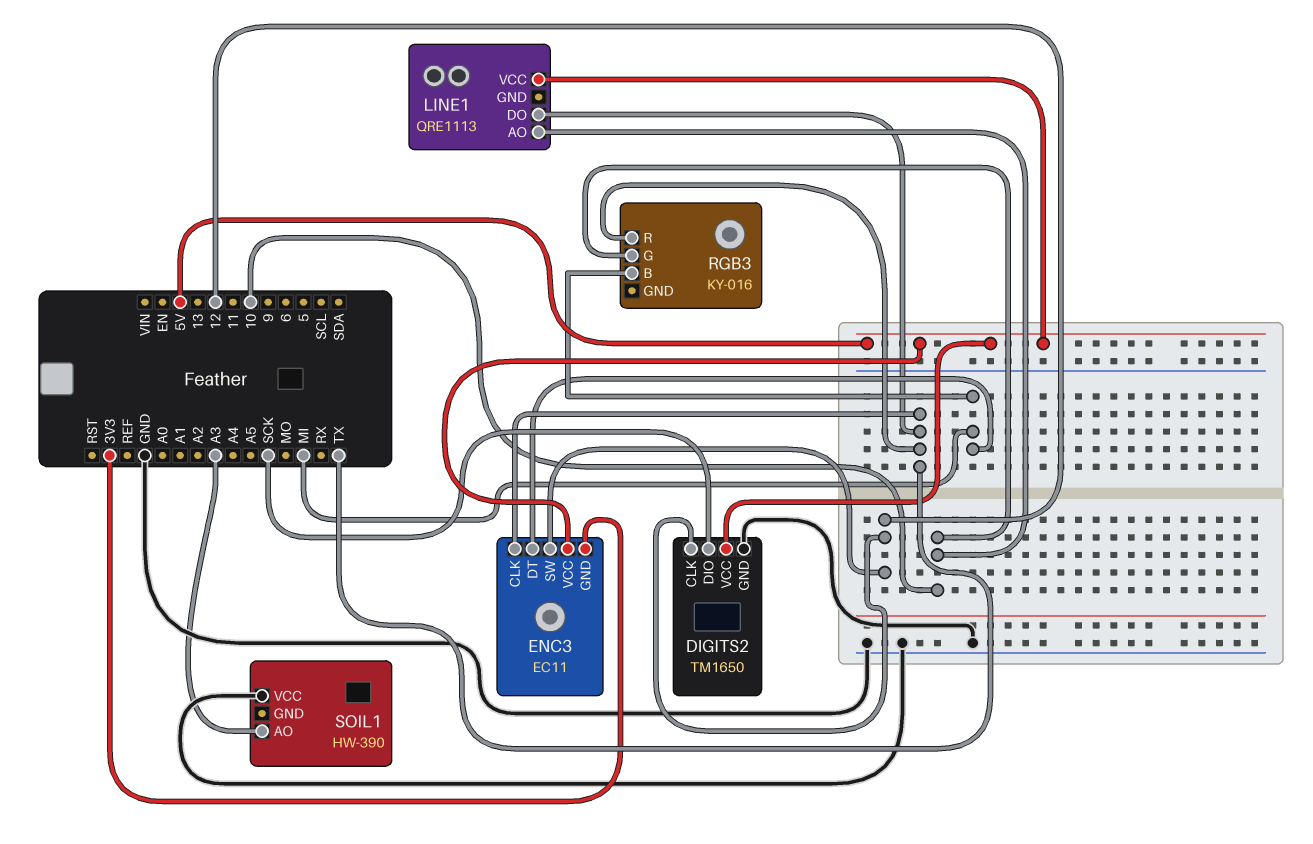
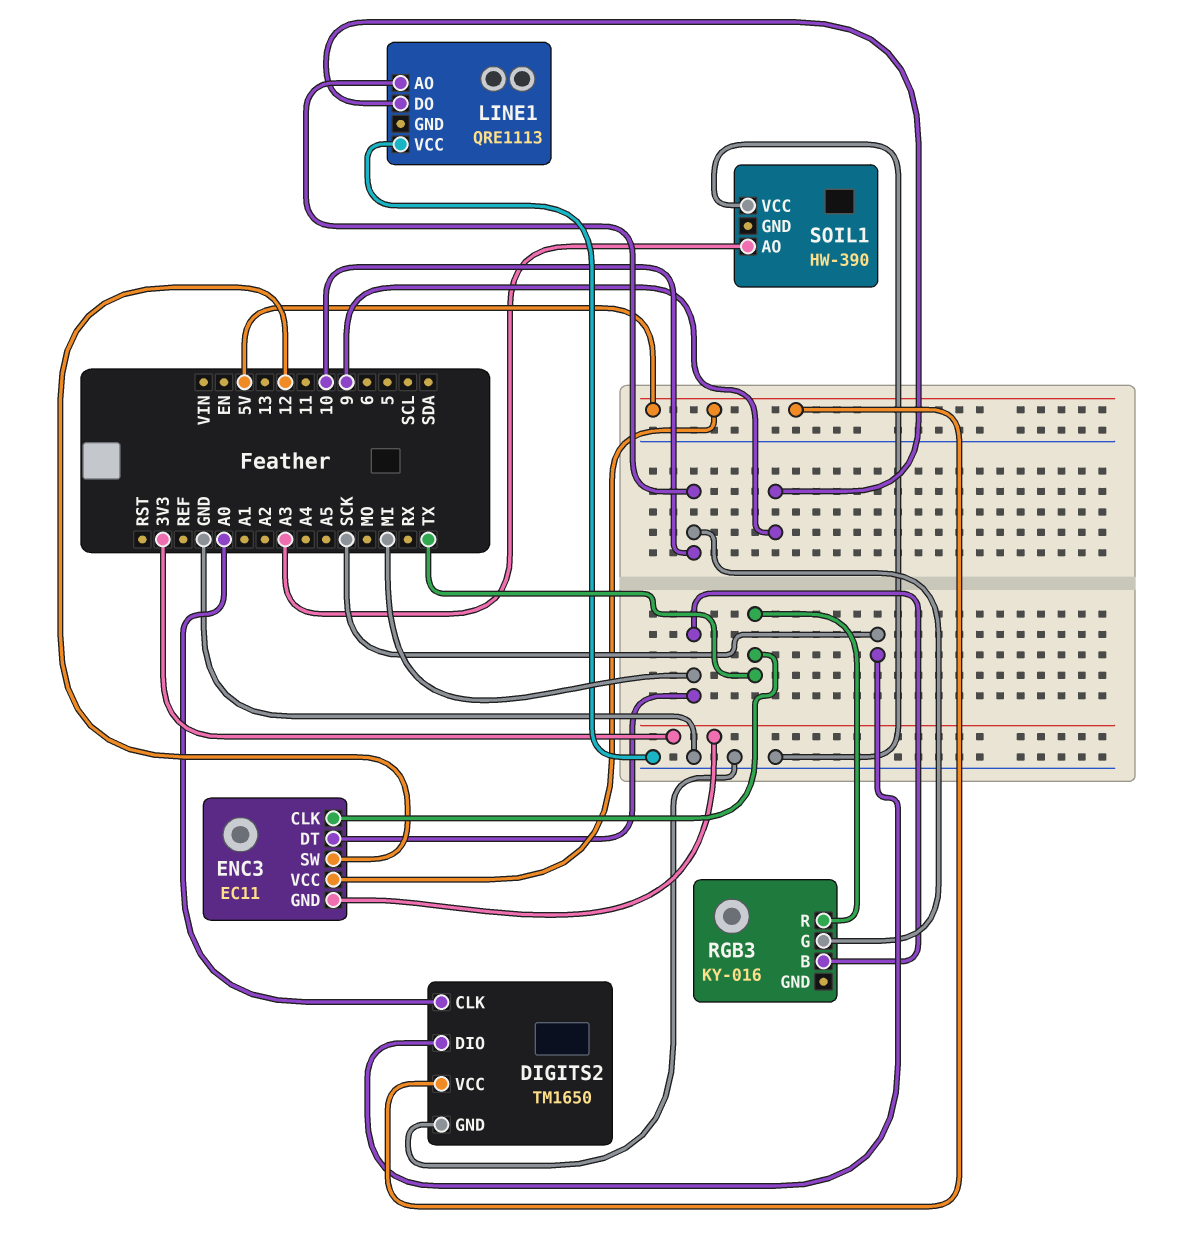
DIGITS2 pin CLK: 12 -> A0
LINE1 pin DO: TX -> 9
LINE1 pin VCC: 5V -> GND

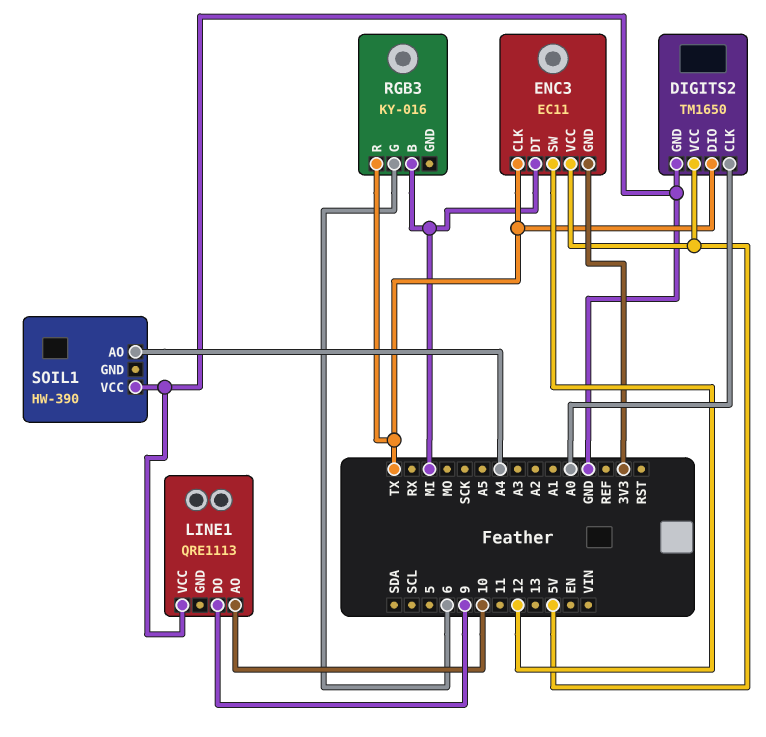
DIGITS2 pin DIO: SCK -> TX
RGB3 pin G: 10 -> 6
SOIL1 pin AO: A3 -> A4

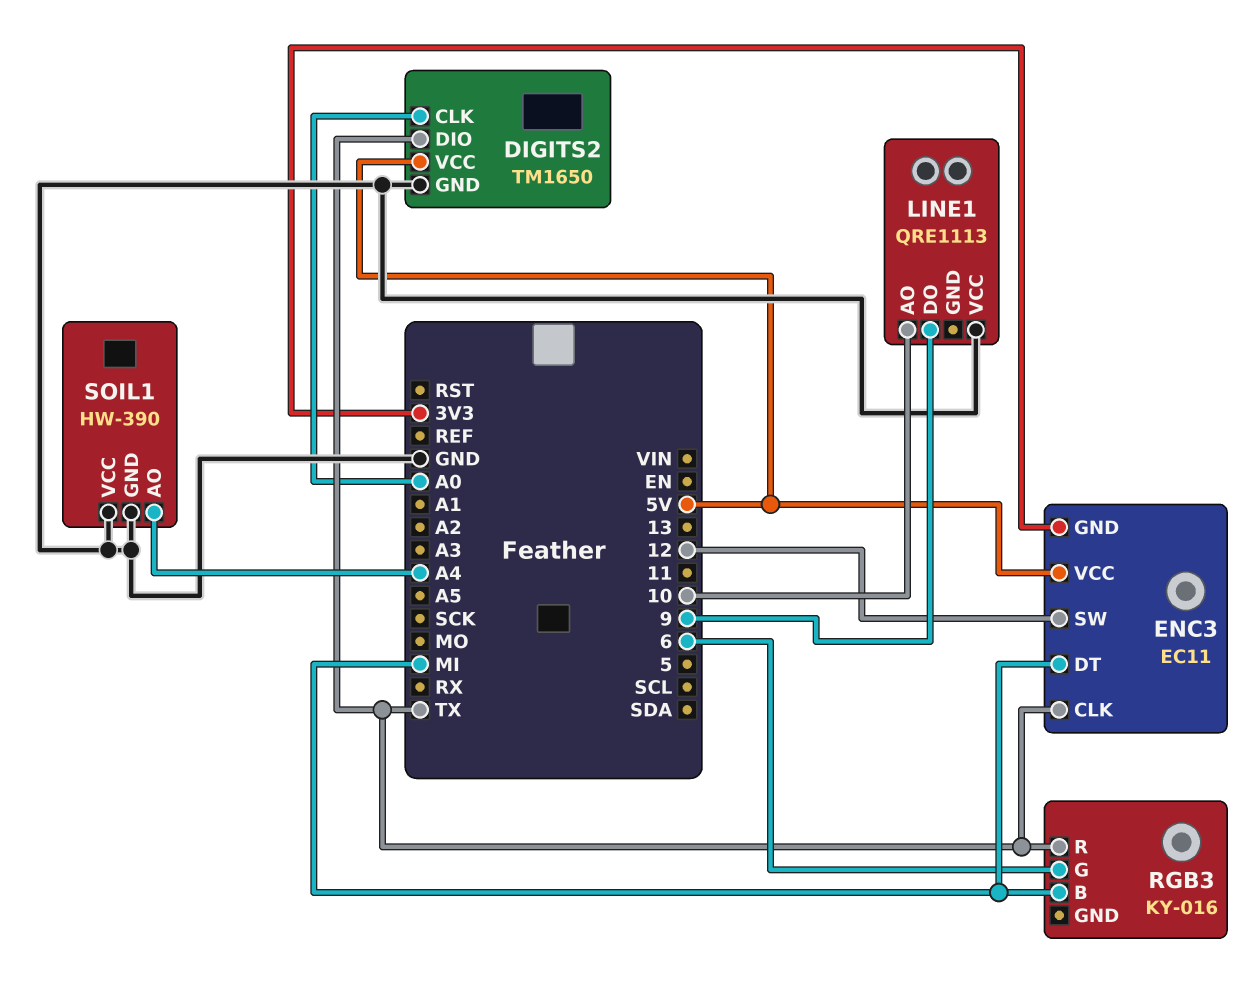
SOIL1 pin GND: none -> GND

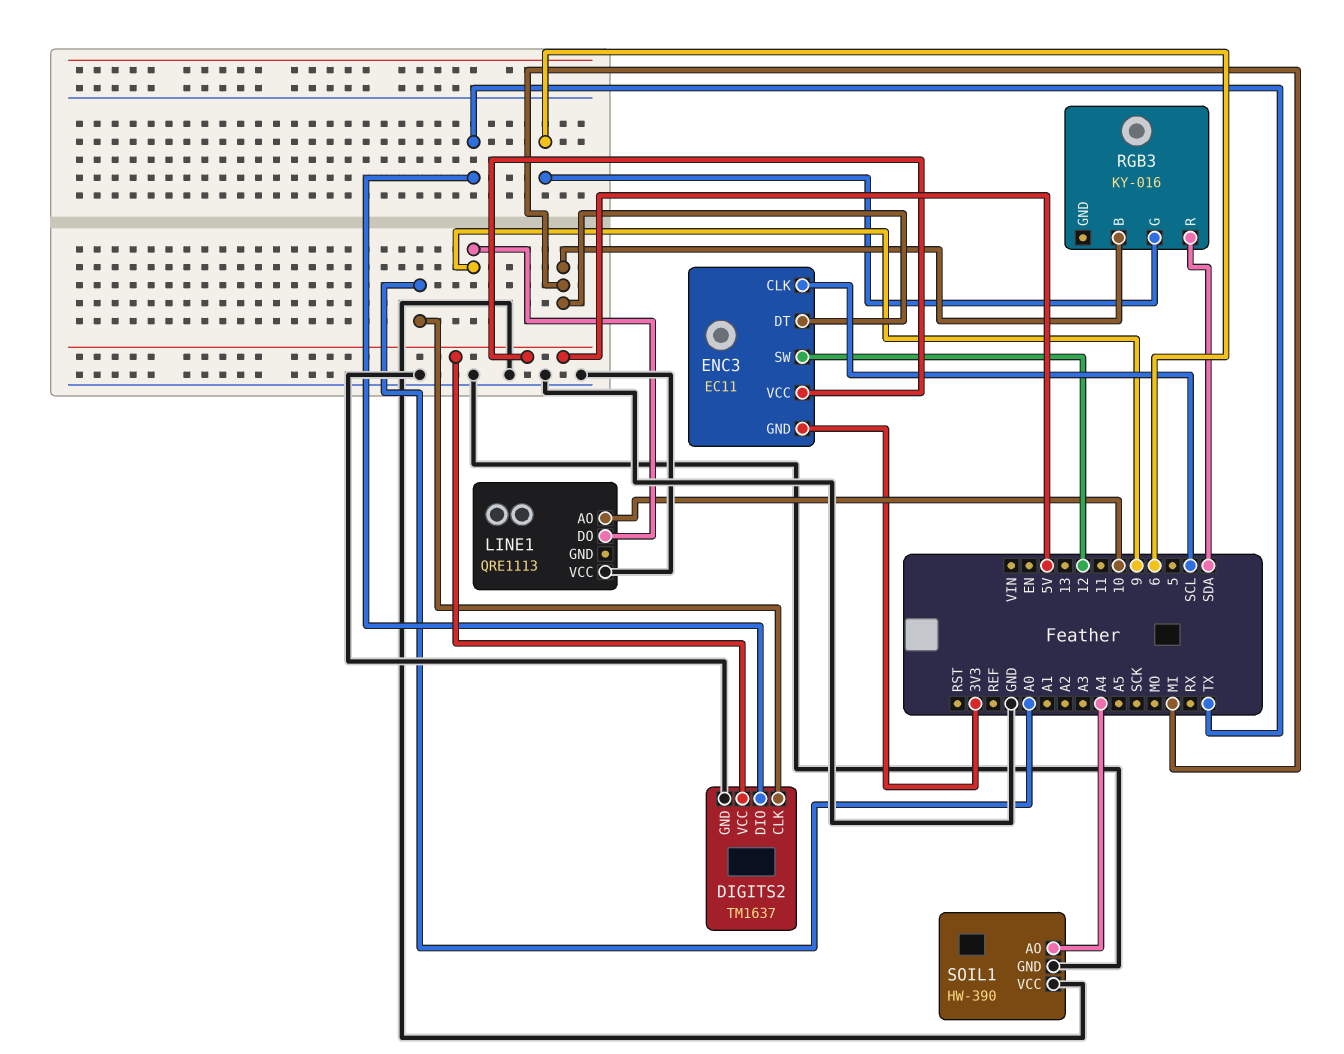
DIGITS2: TM1650 -> TM1637
ENC3 pin CLK: TX -> SCL
RGB3 pin R: TX -> SDA

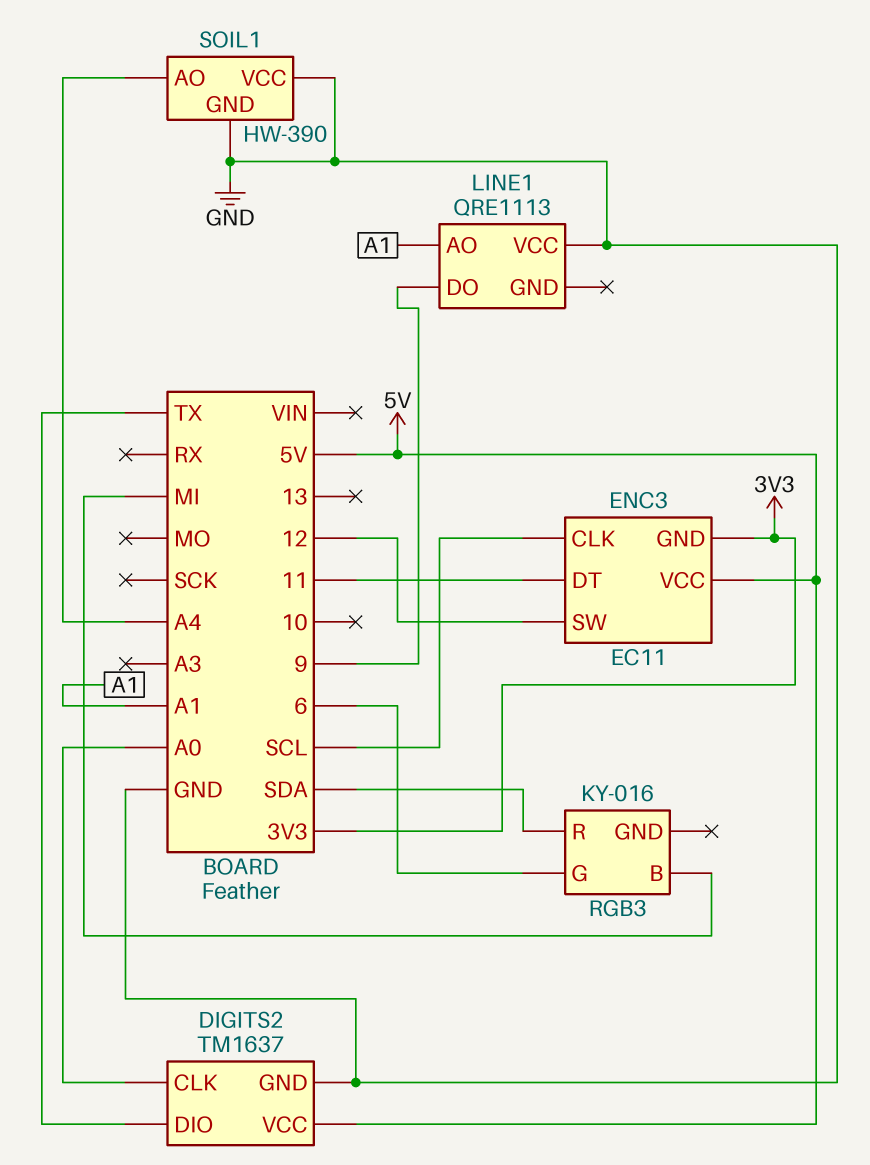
ENC3 pin DT: MI -> 11
LINE1 pin AO: 10 -> A1

